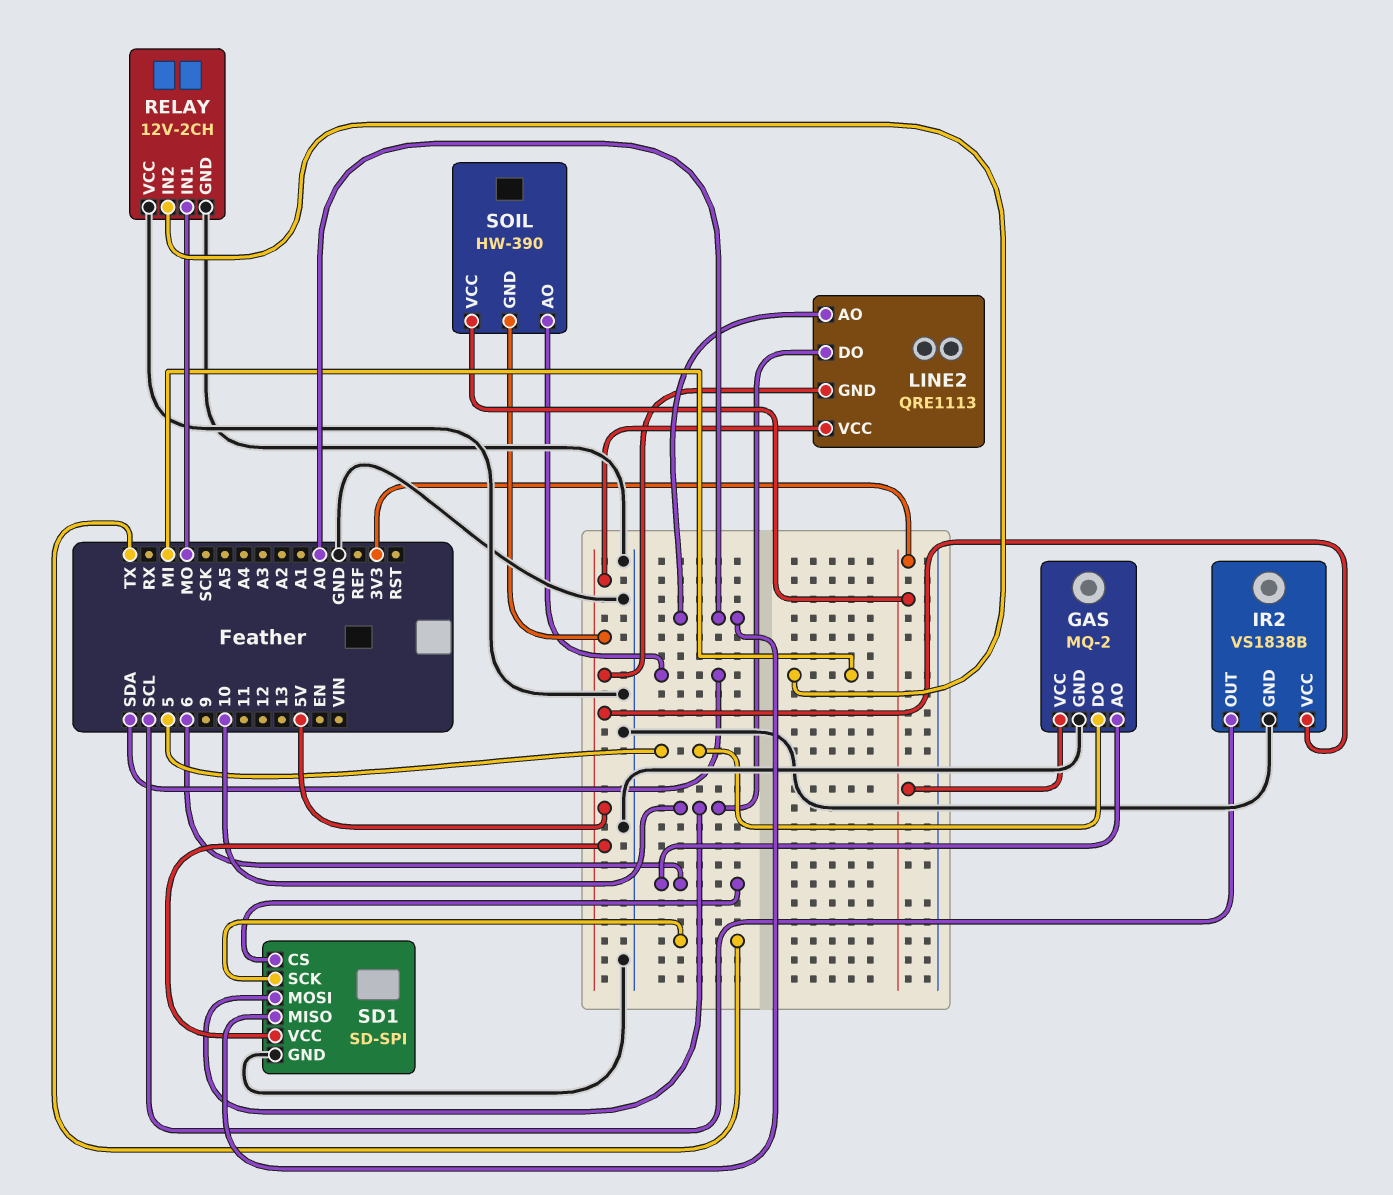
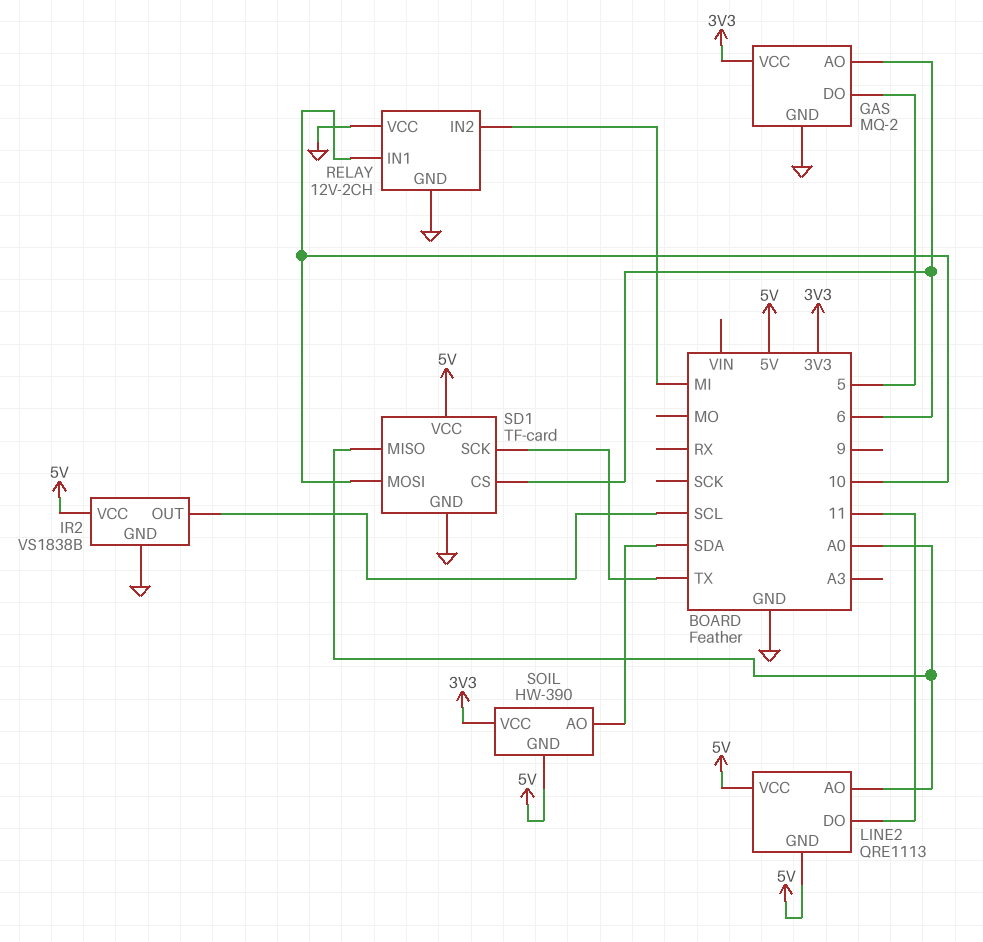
LINE2 pin DO: 10 -> 11
RELAY pin IN1: MO -> 10
SD1: SD-SPI -> TF-card

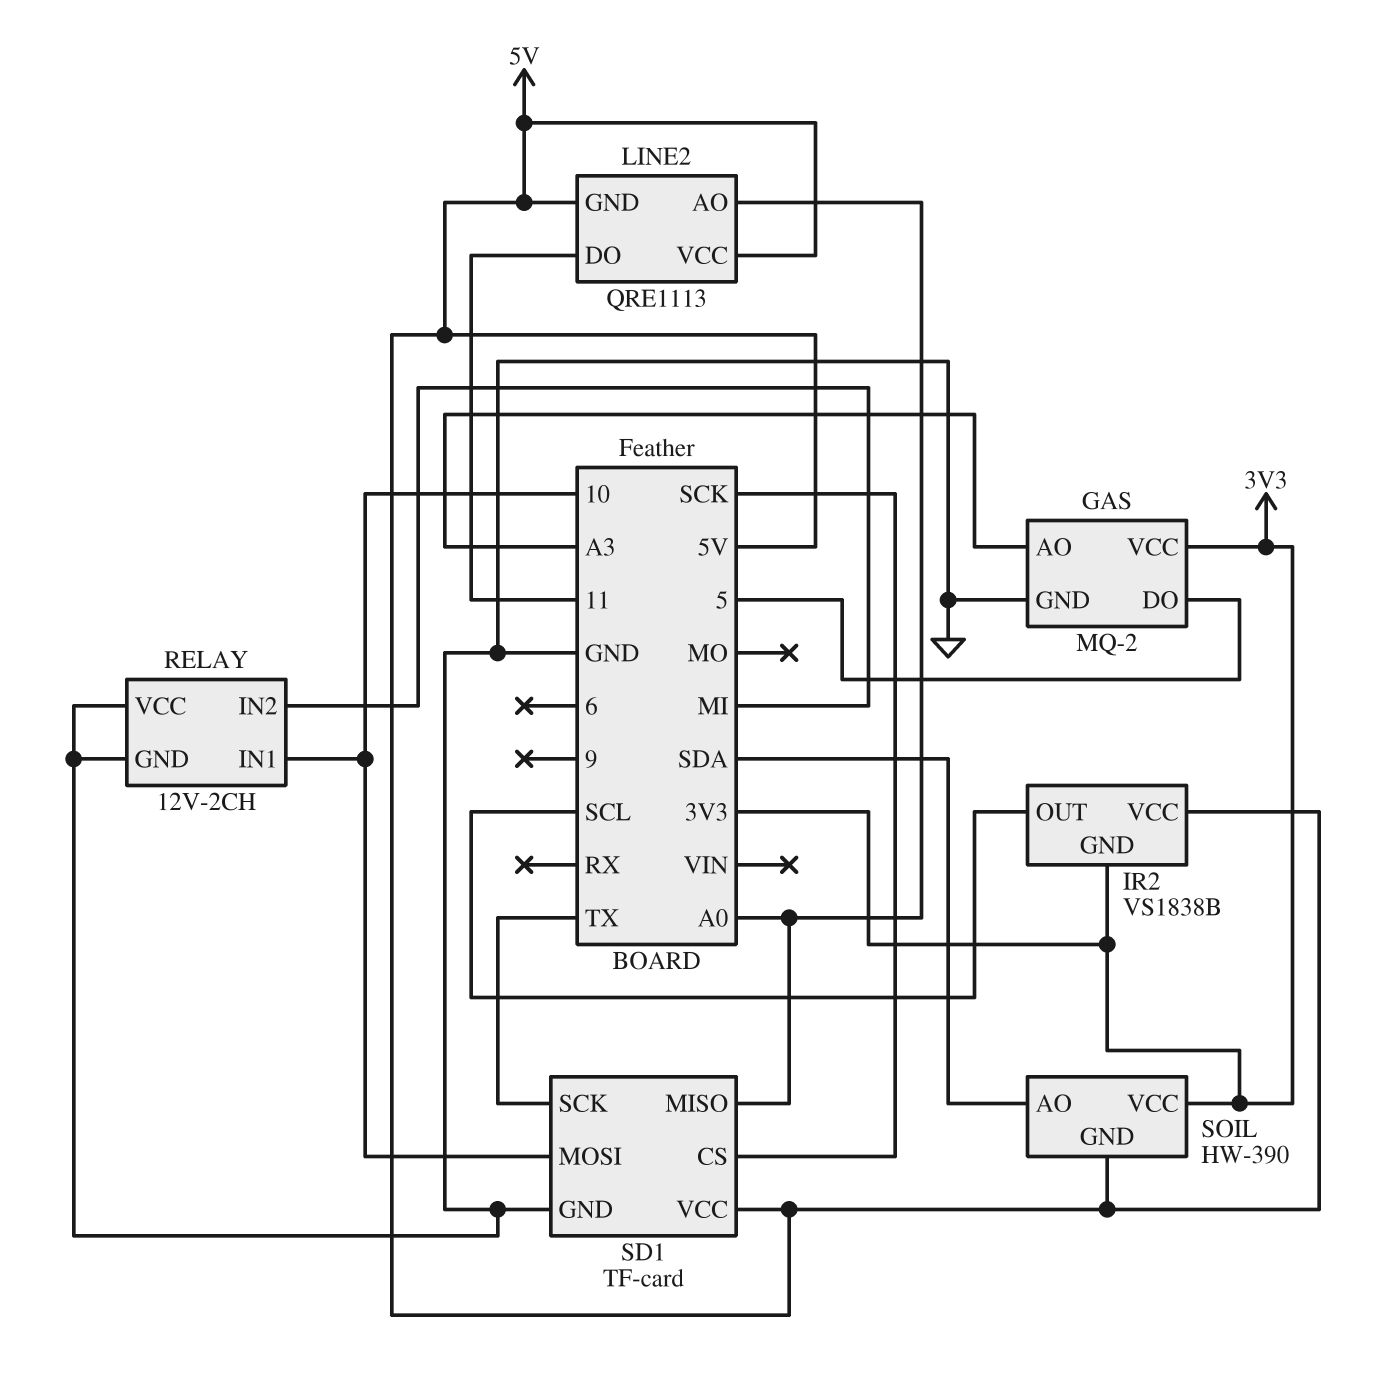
GAS pin AO: 6 -> A3
IR2 pin GND: GND -> 3V3
SD1 pin CS: 6 -> SCK

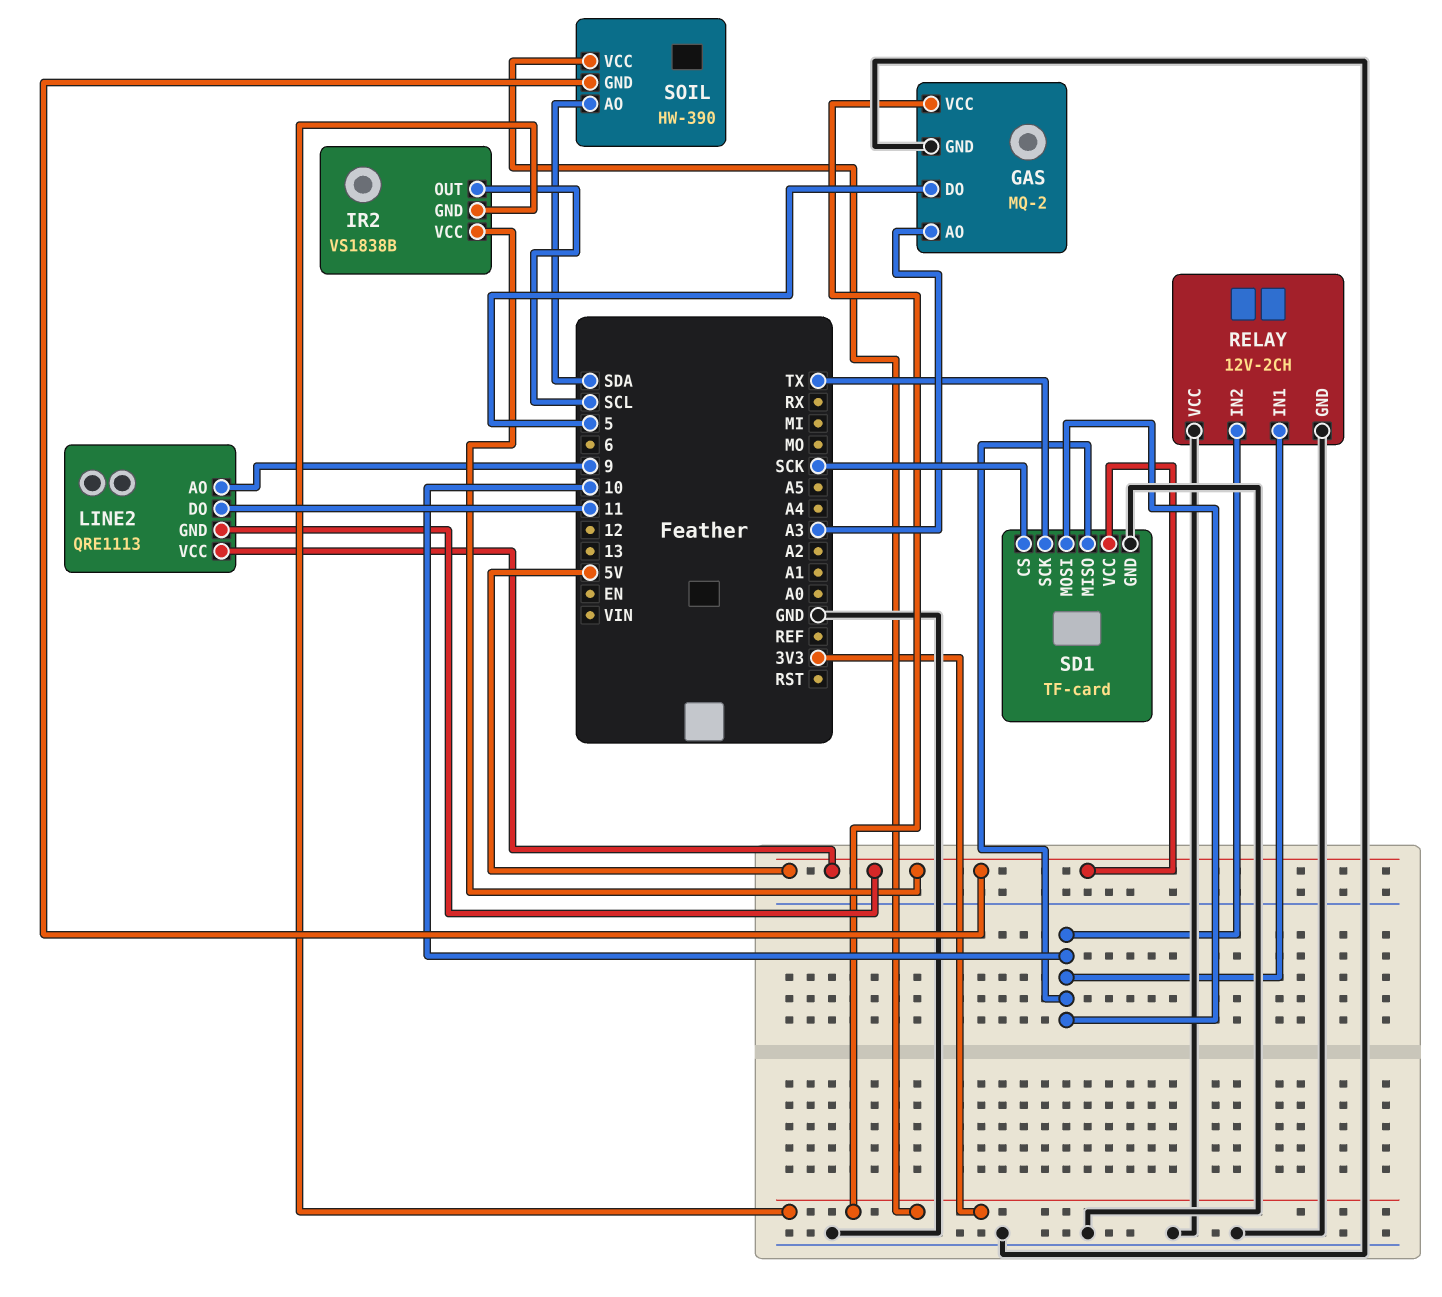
LINE2 pin AO: A0 -> 9
RELAY pin IN2: MI -> 10
SD1 pin MISO: A0 -> 10

